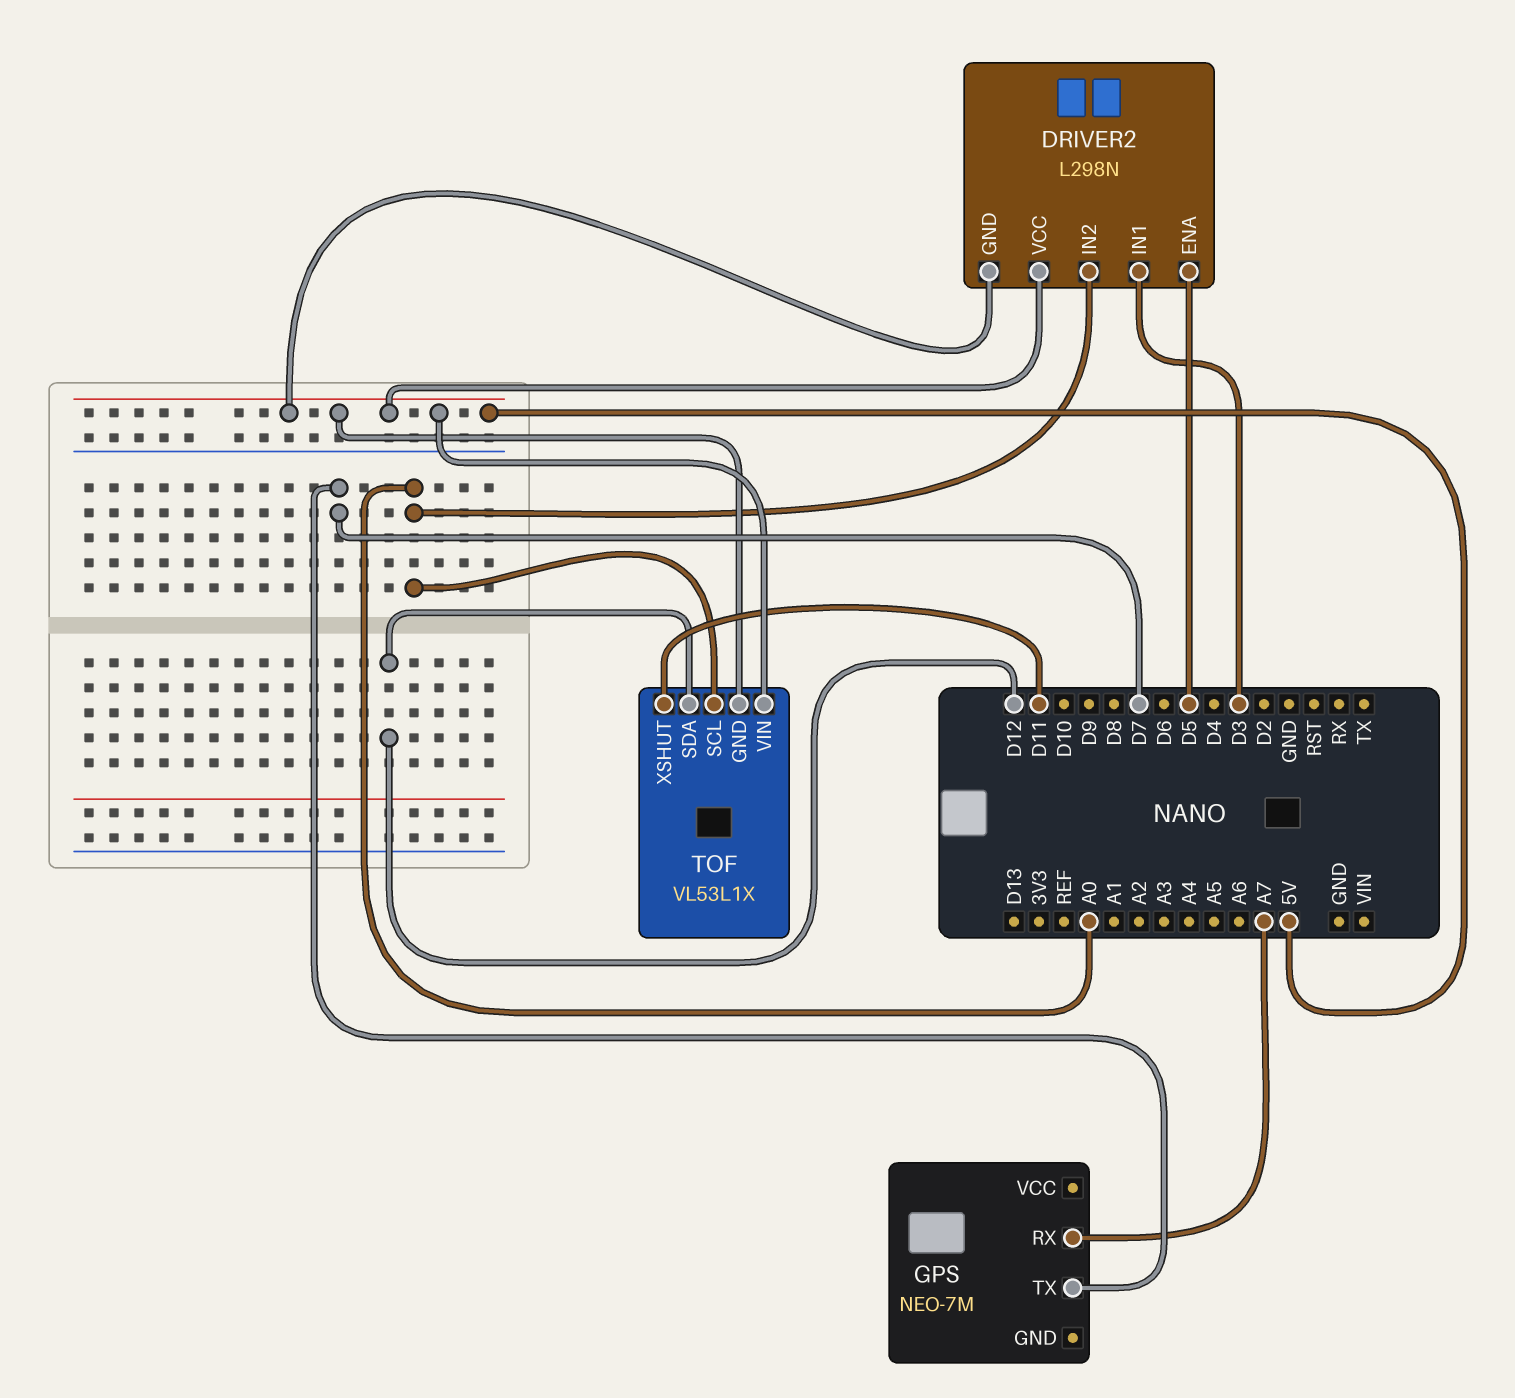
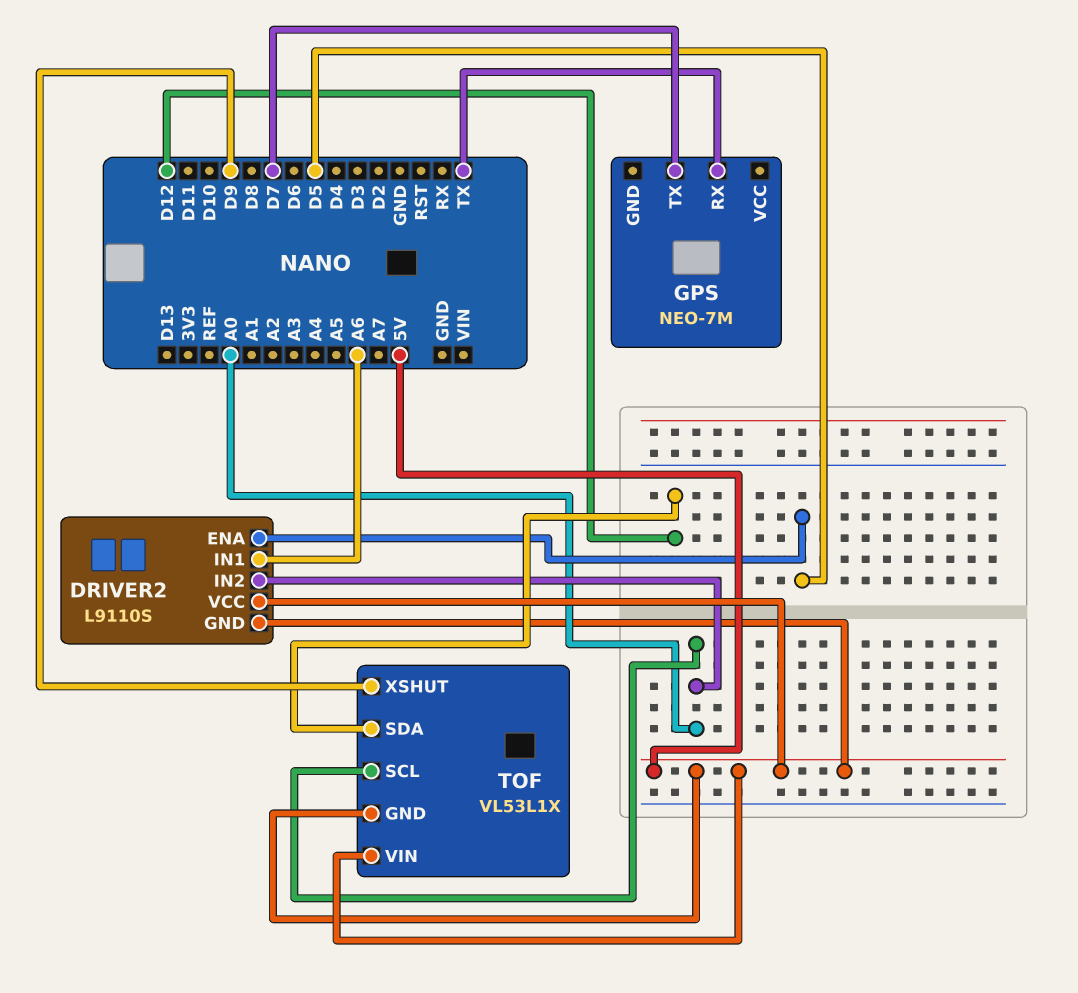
DRIVER2: L298N -> L9110S
DRIVER2 pin IN1: D3 -> A6
GPS pin RX: A7 -> TX
TOF pin XSHUT: D11 -> D9

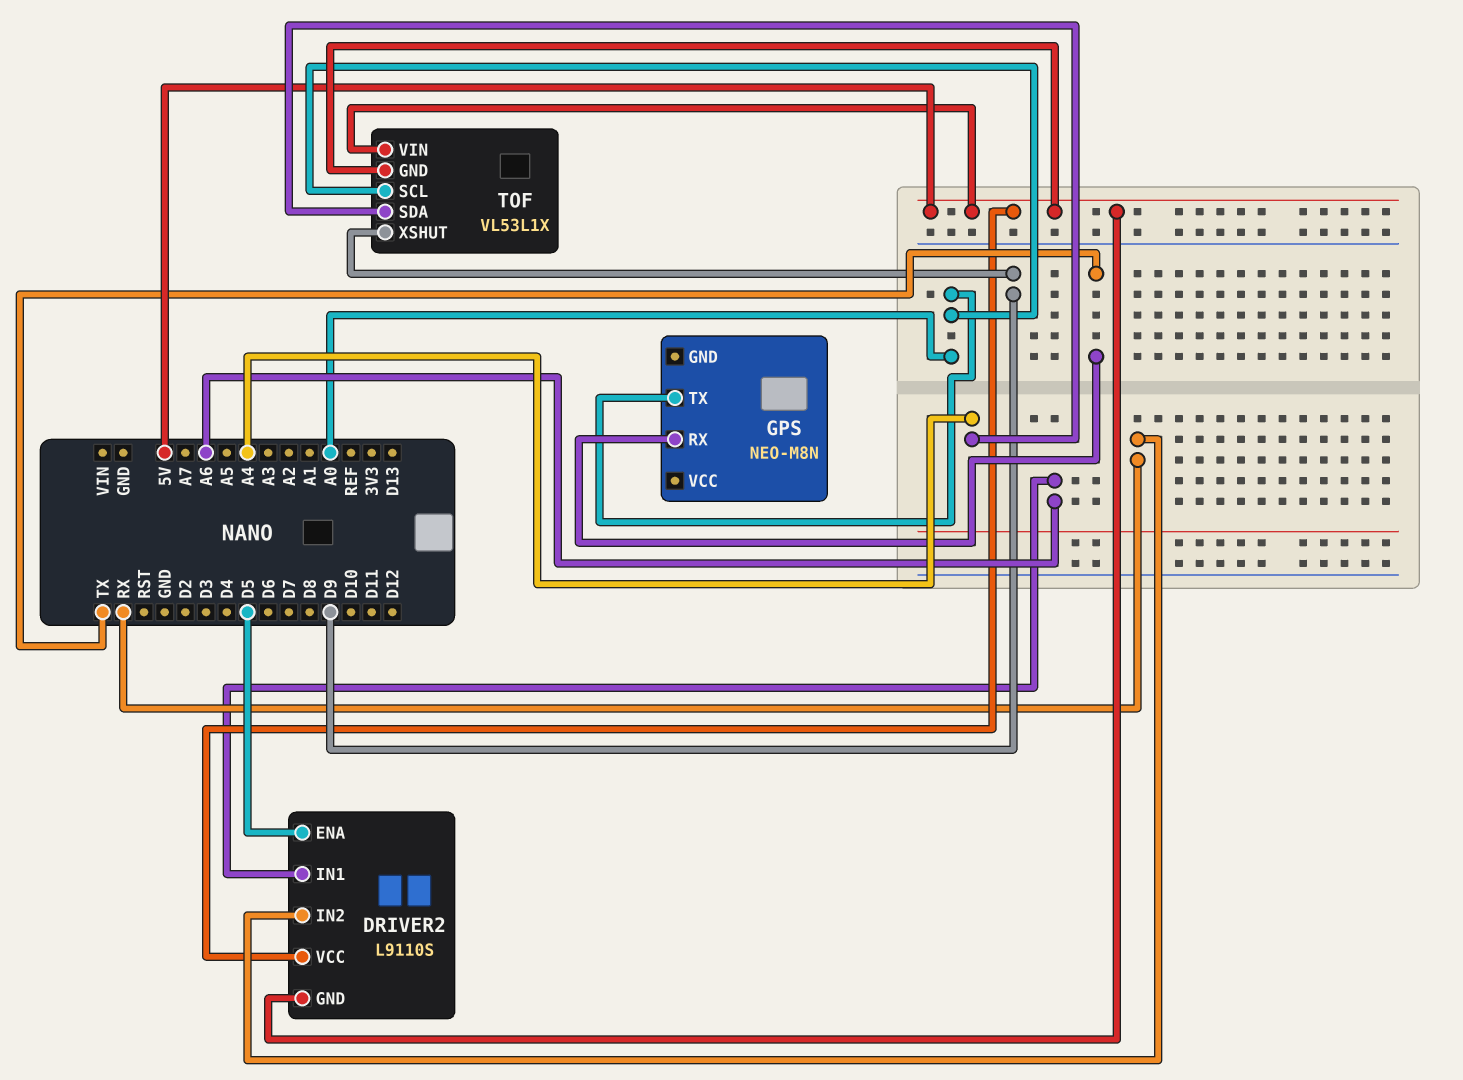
DRIVER2 pin IN2: A0 -> RX
GPS: NEO-7M -> NEO-M8N
GPS pin TX: D7 -> A0
TOF pin SDA: D12 -> A4

